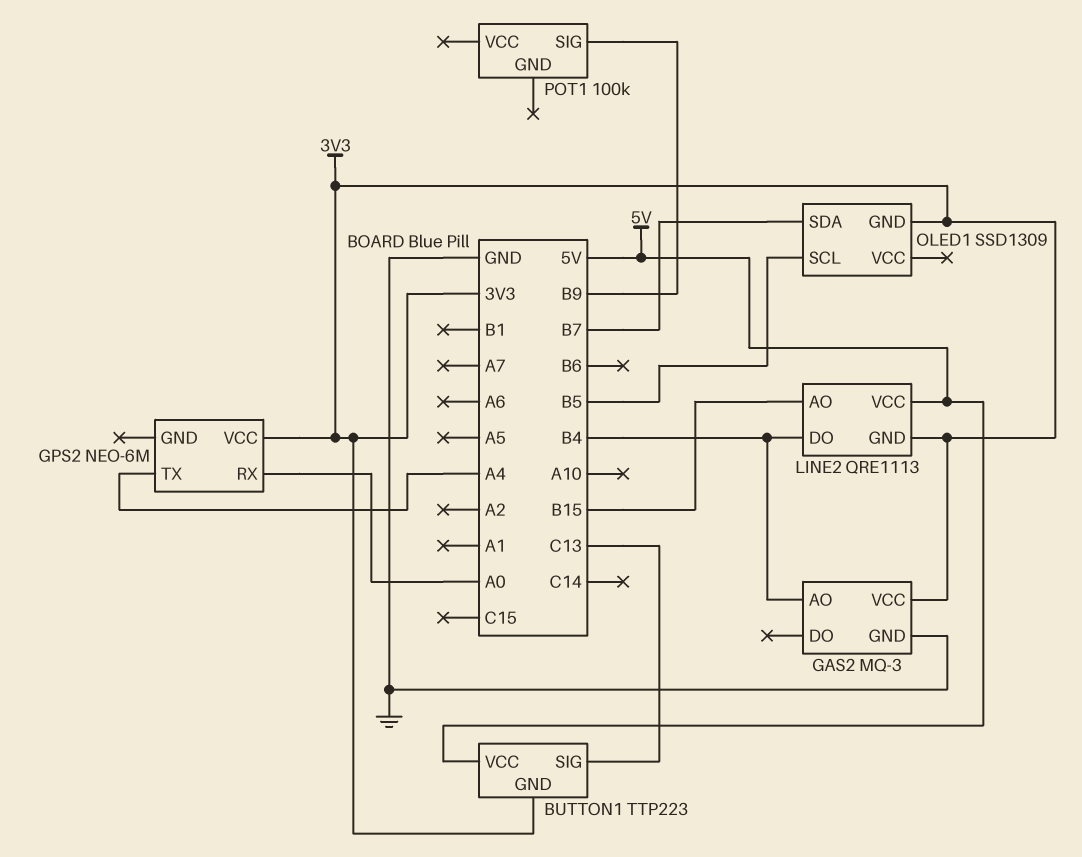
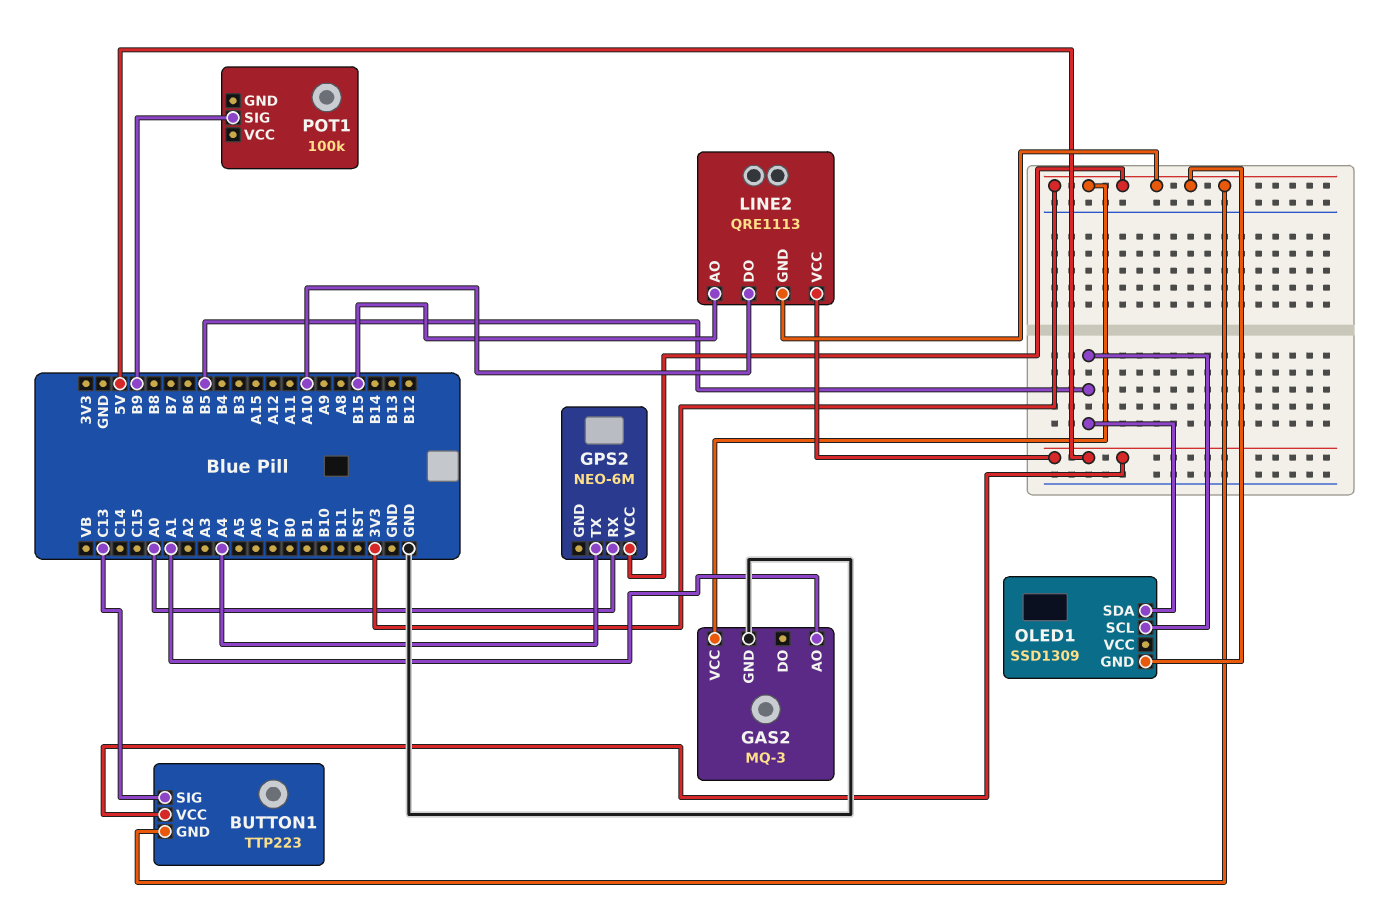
GAS2 pin AO: B4 -> A1
LINE2 pin DO: B4 -> A10
OLED1 pin SDA: B7 -> B5

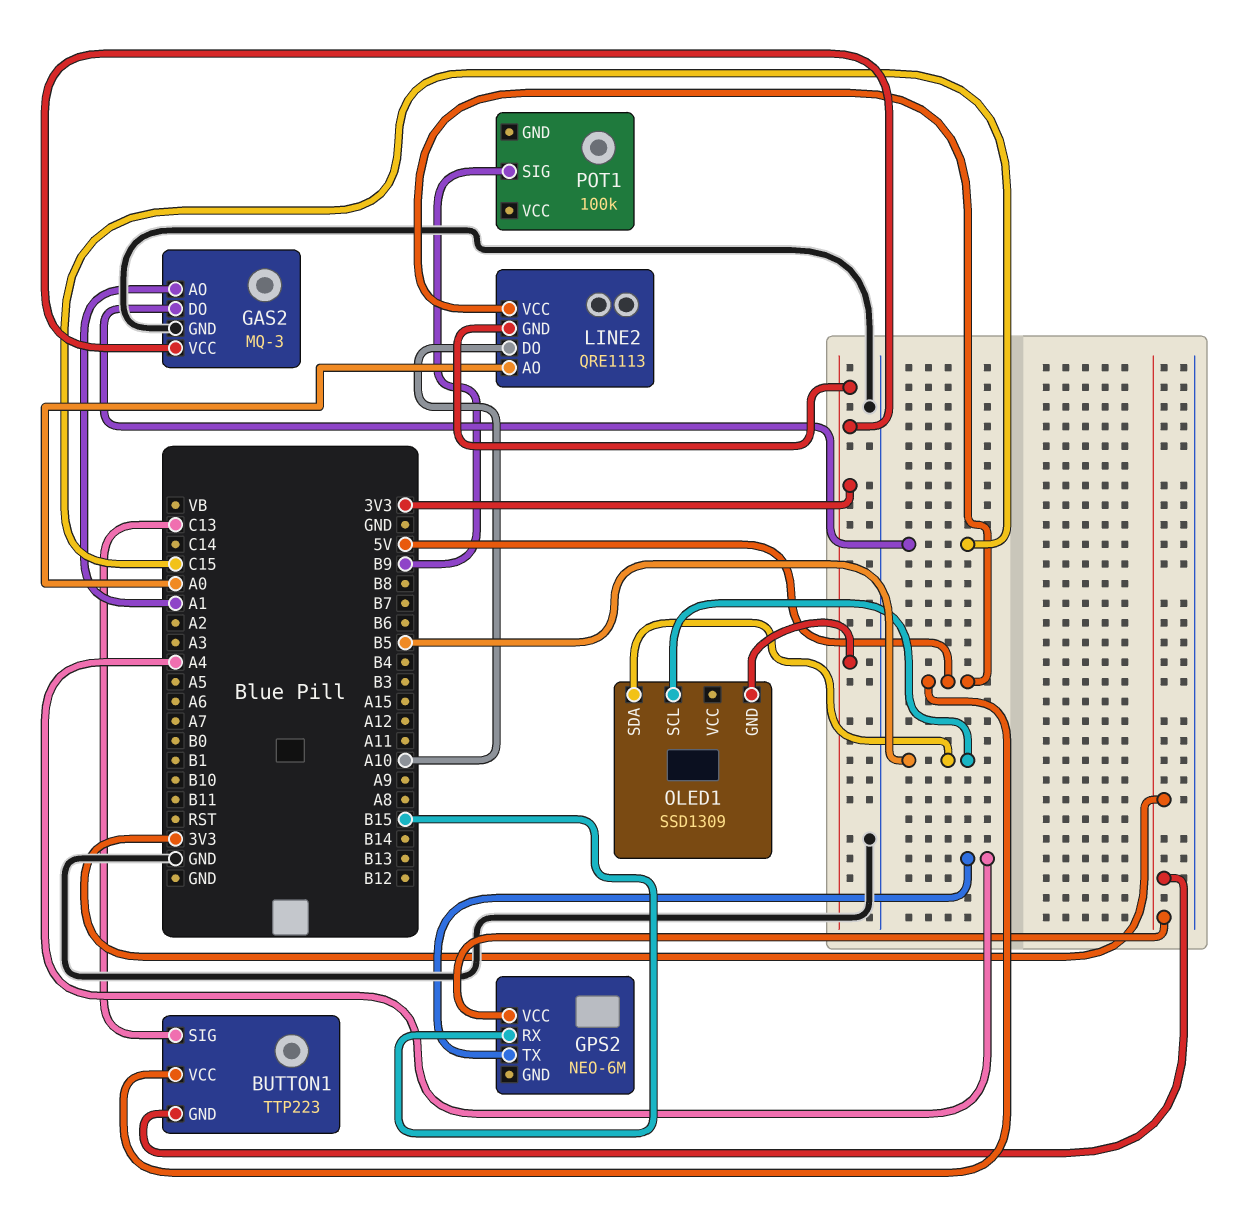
GAS2 pin DO: none -> C15
GPS2 pin RX: A0 -> B15
LINE2 pin AO: B15 -> A0

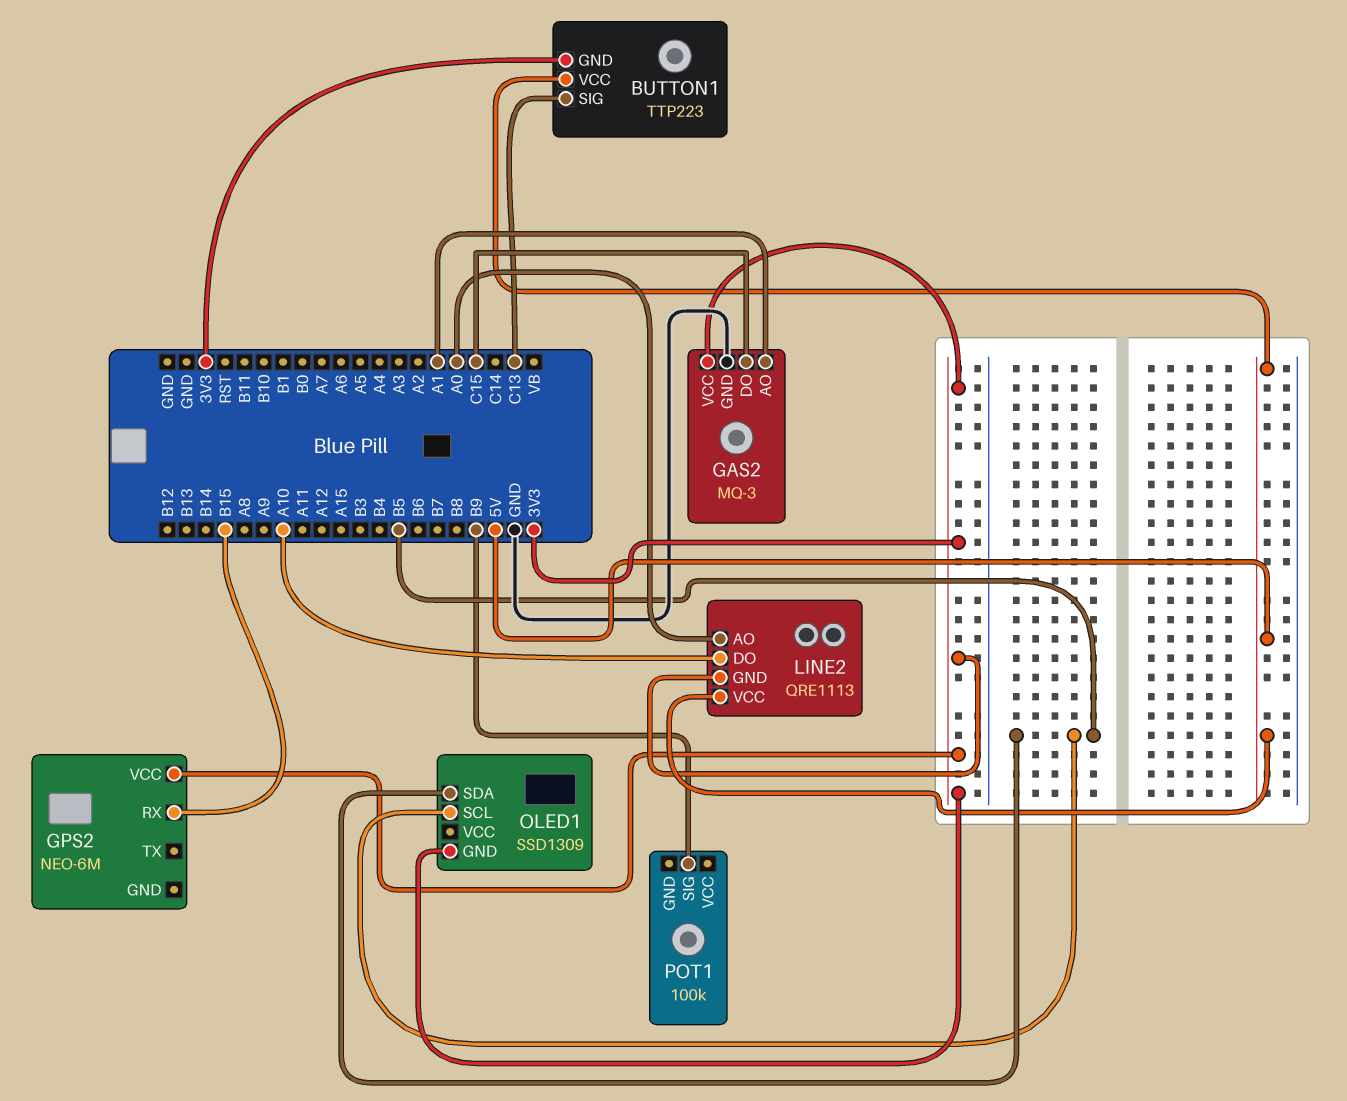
GPS2 pin TX: A4 -> none

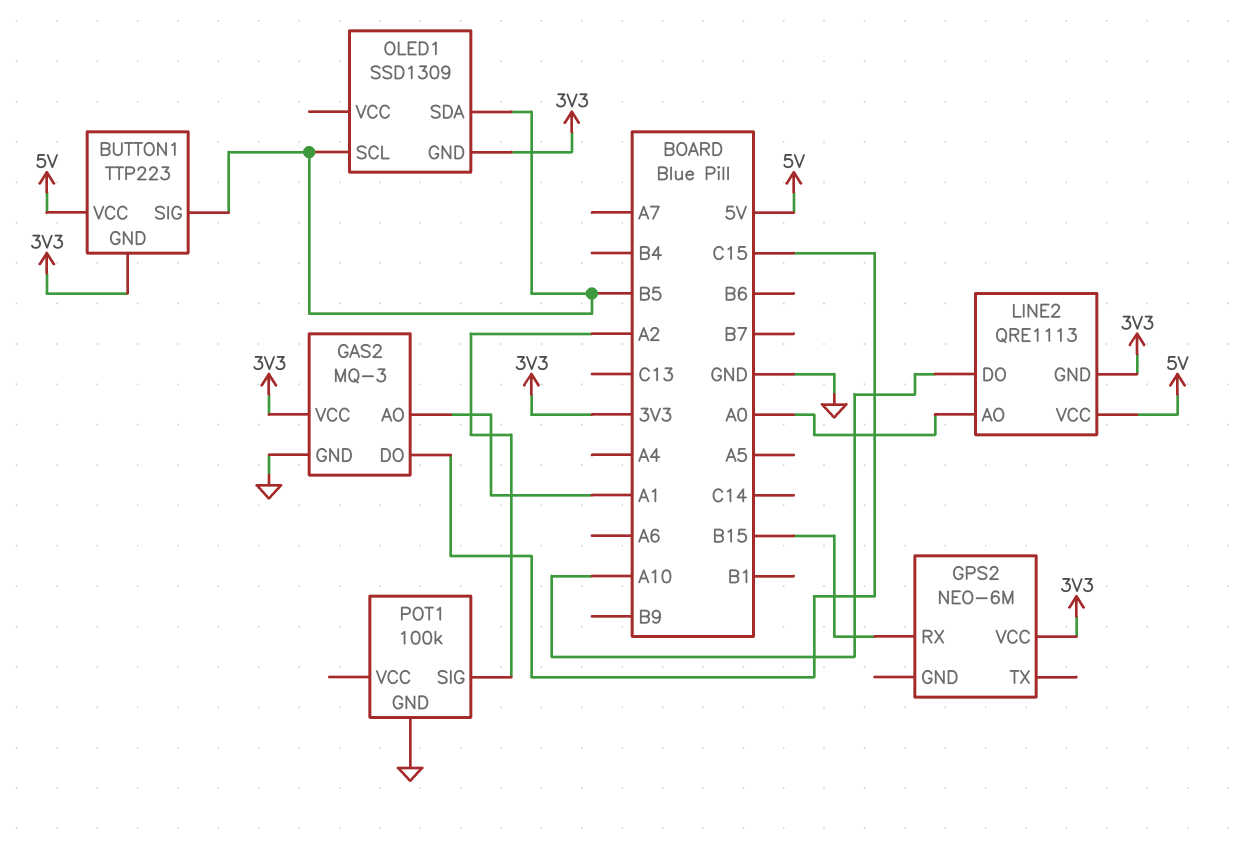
BUTTON1 pin SIG: C13 -> B5
POT1 pin GND: none -> GND
POT1 pin SIG: B9 -> A2

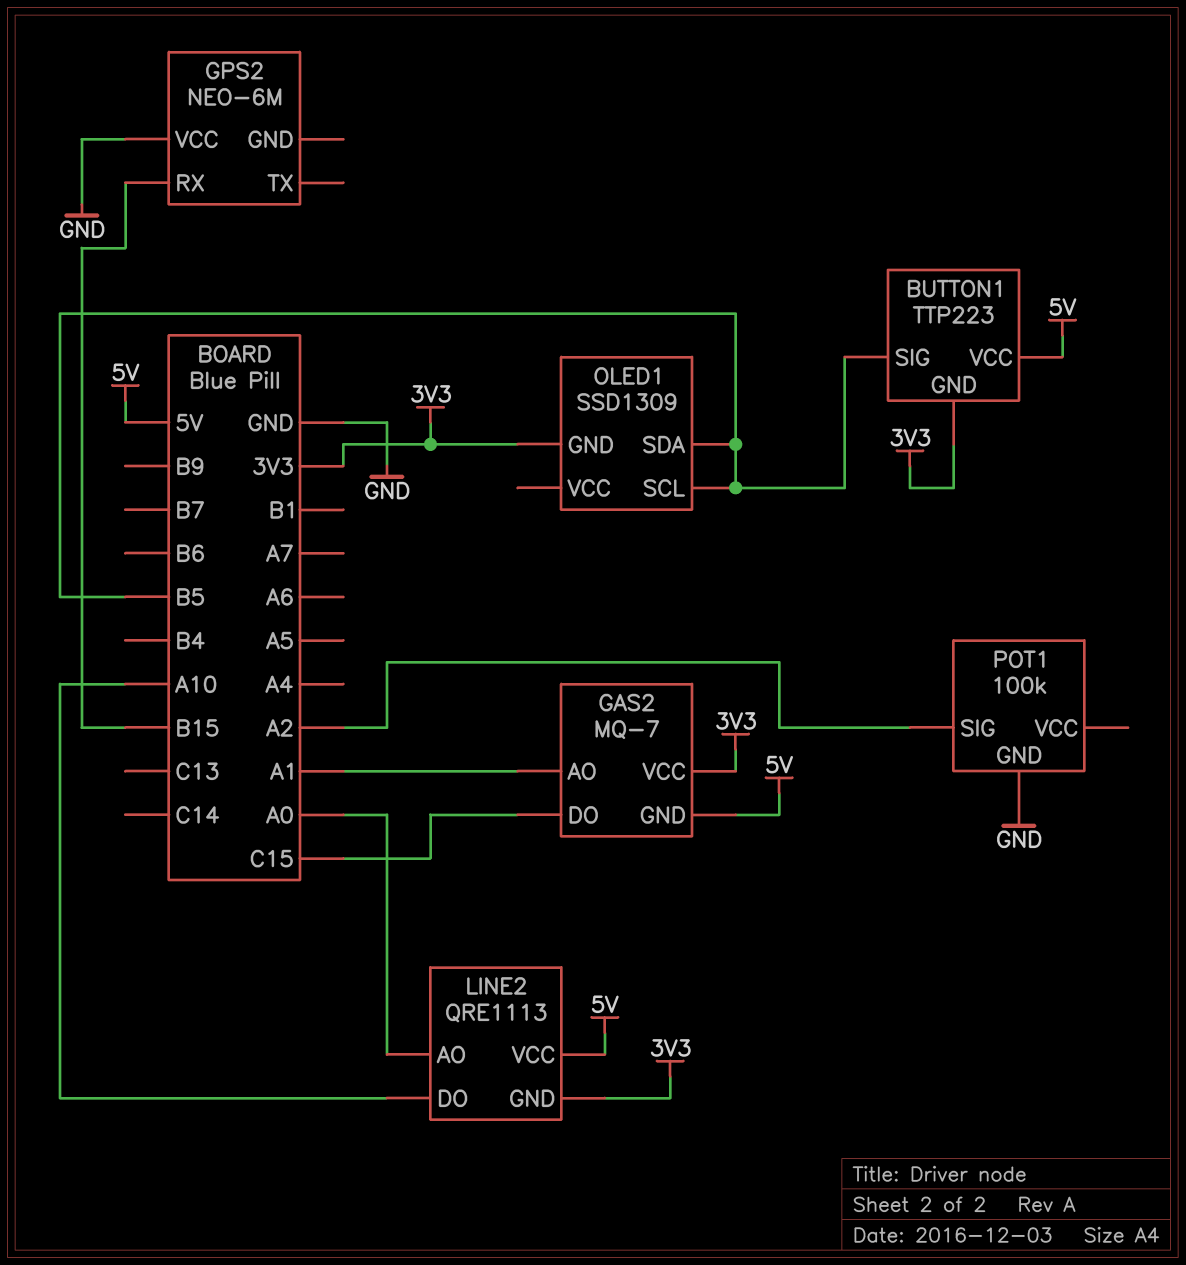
GAS2: MQ-3 -> MQ-7
GAS2 pin GND: GND -> 5V
GPS2 pin VCC: 3V3 -> GND

